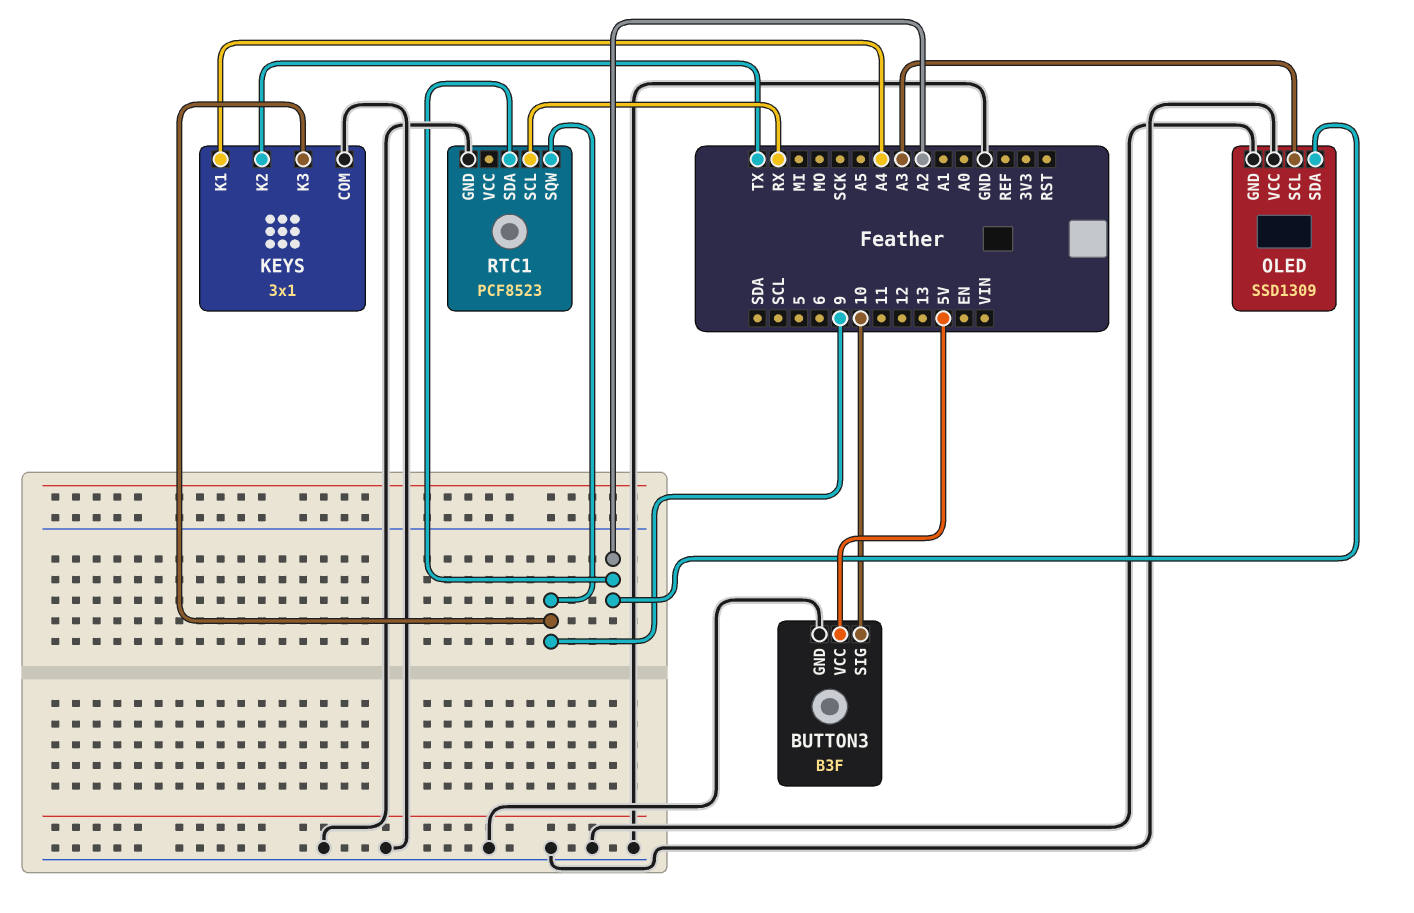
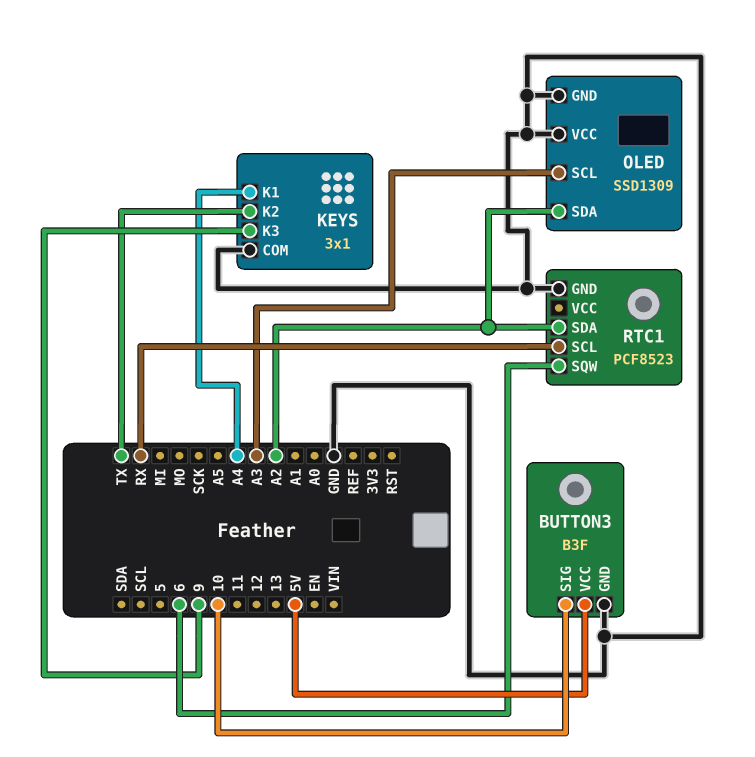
RTC1 pin SQW: 9 -> 6

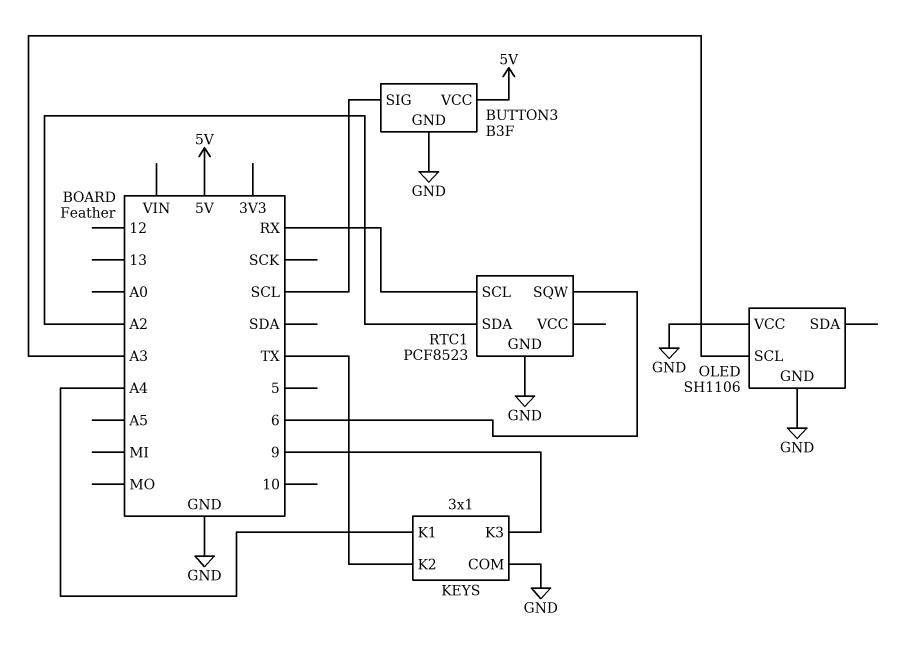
BUTTON3 pin SIG: 10 -> SCL
OLED: SSD1309 -> SH1106
OLED pin SDA: A2 -> none

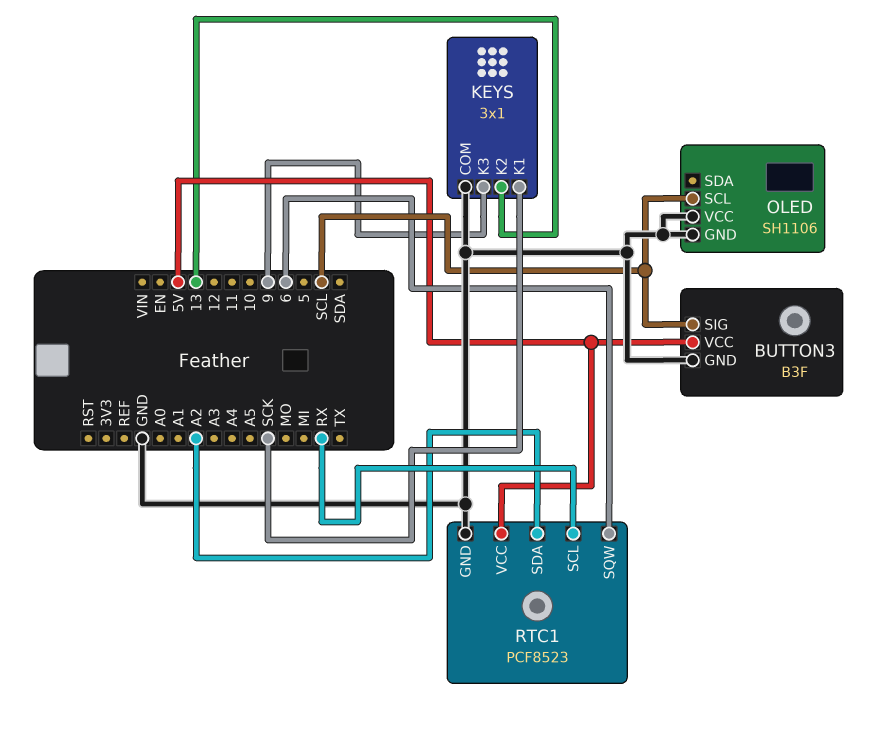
KEYS pin K1: A4 -> SCK
KEYS pin K2: TX -> 13
OLED pin SCL: A3 -> SCL
RTC1 pin VCC: none -> 5V

